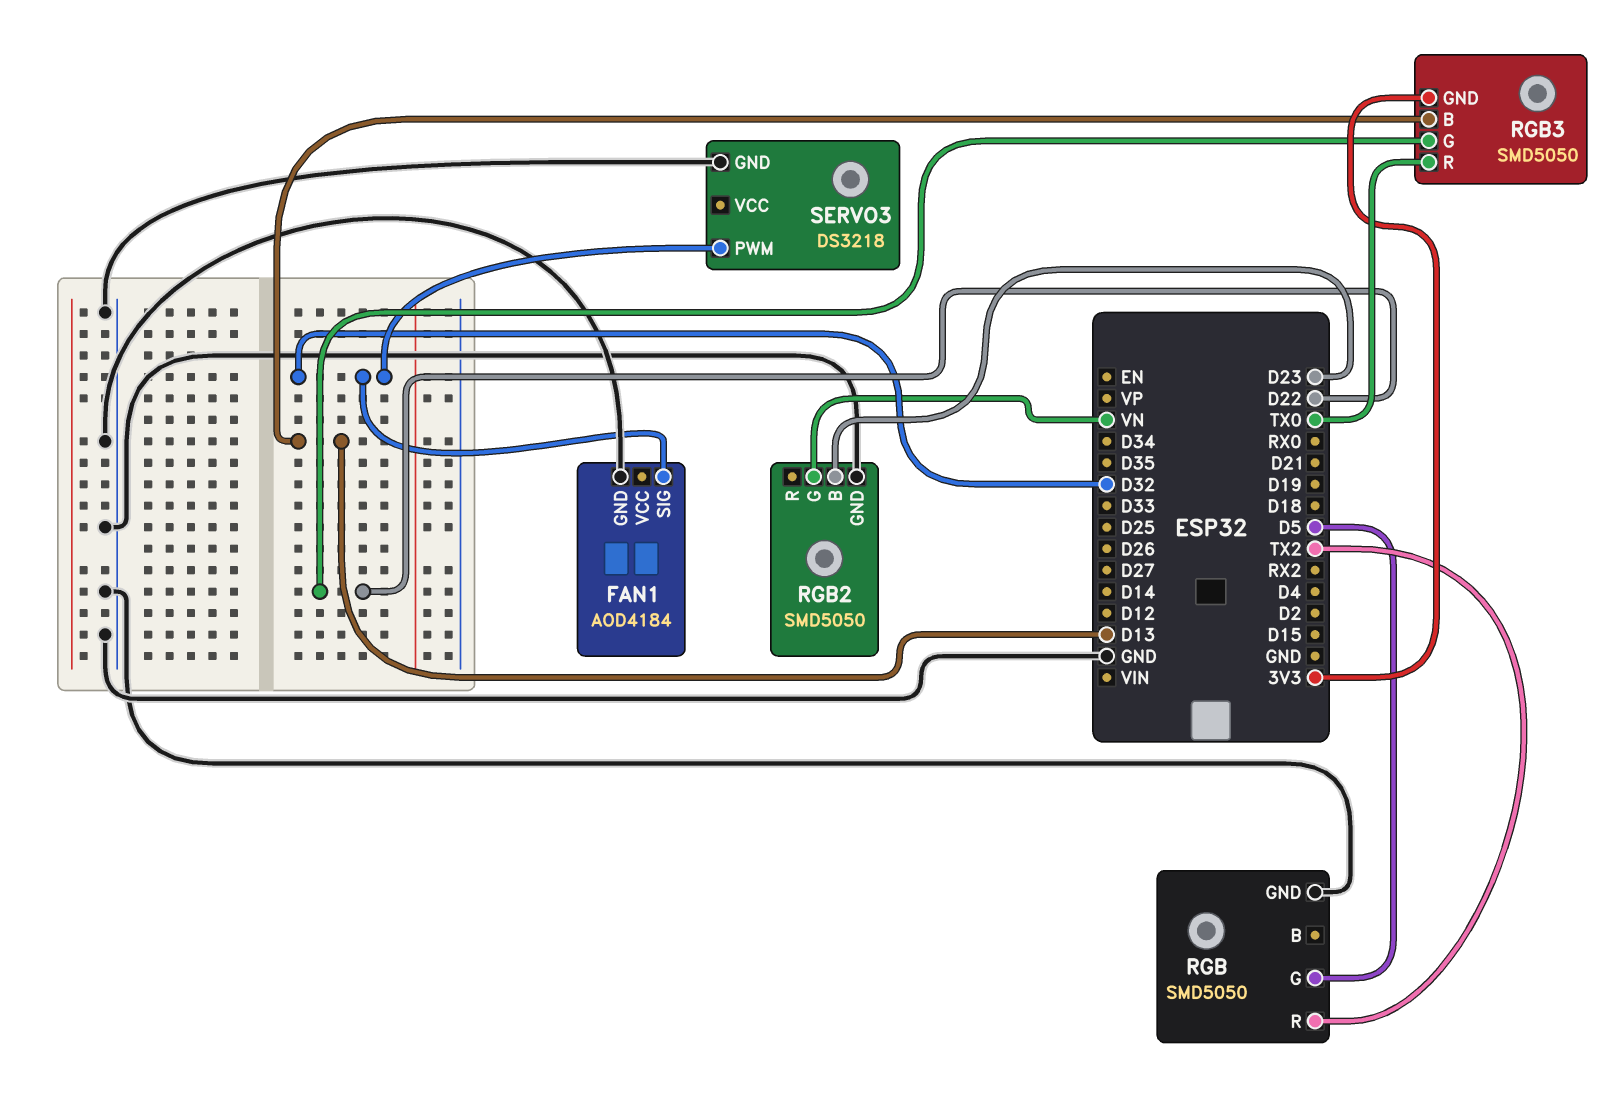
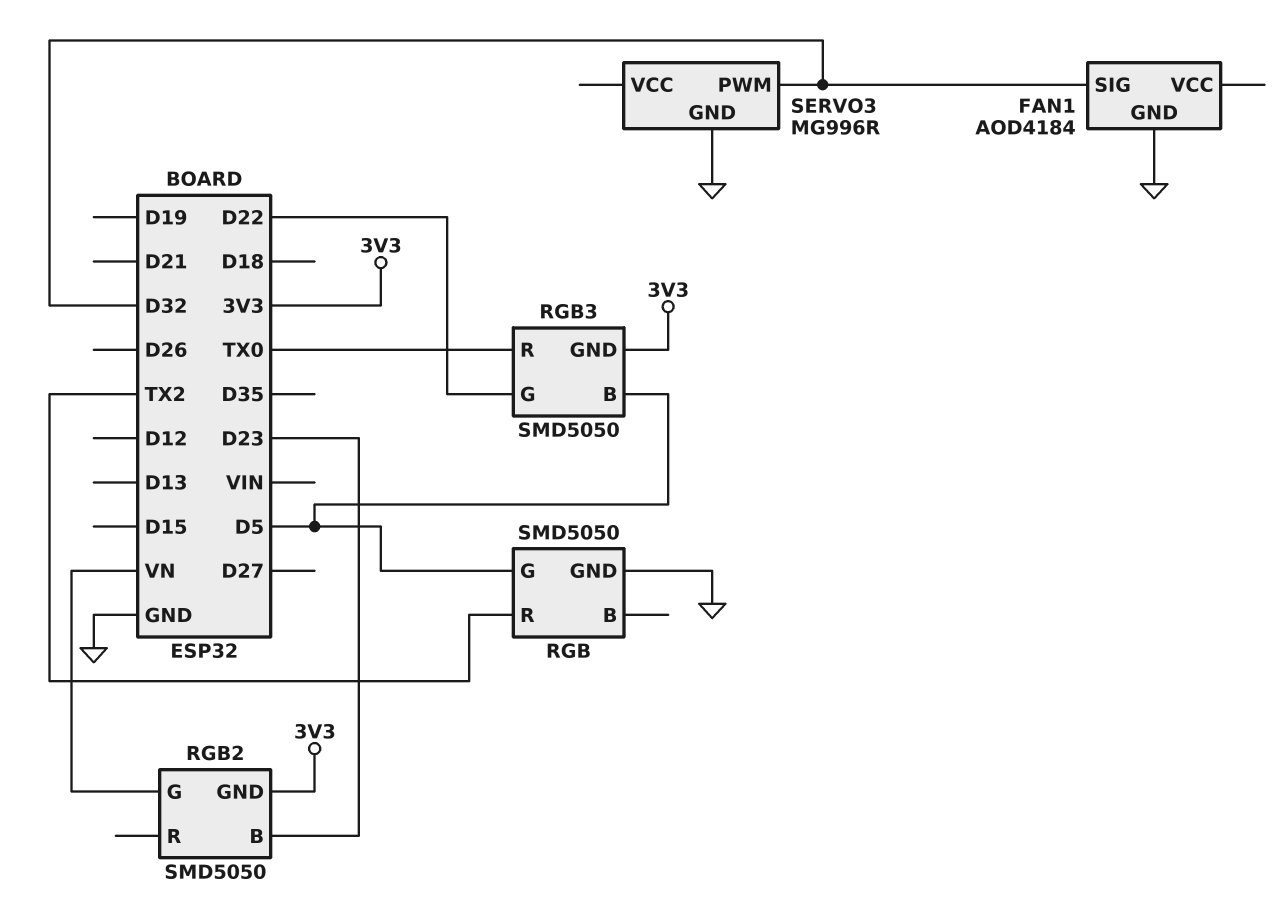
RGB2 pin GND: GND -> 3V3
RGB3 pin B: D13 -> D5
SERVO3: DS3218 -> MG996R

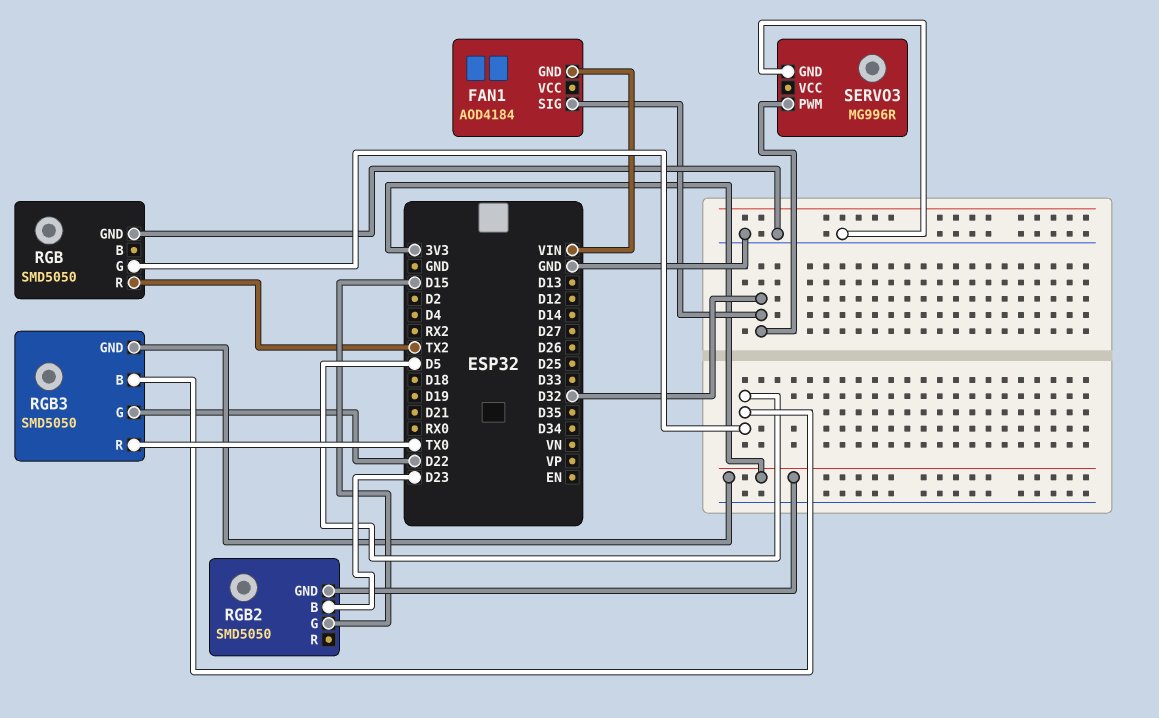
FAN1 pin GND: GND -> VIN
RGB2 pin G: VN -> D15

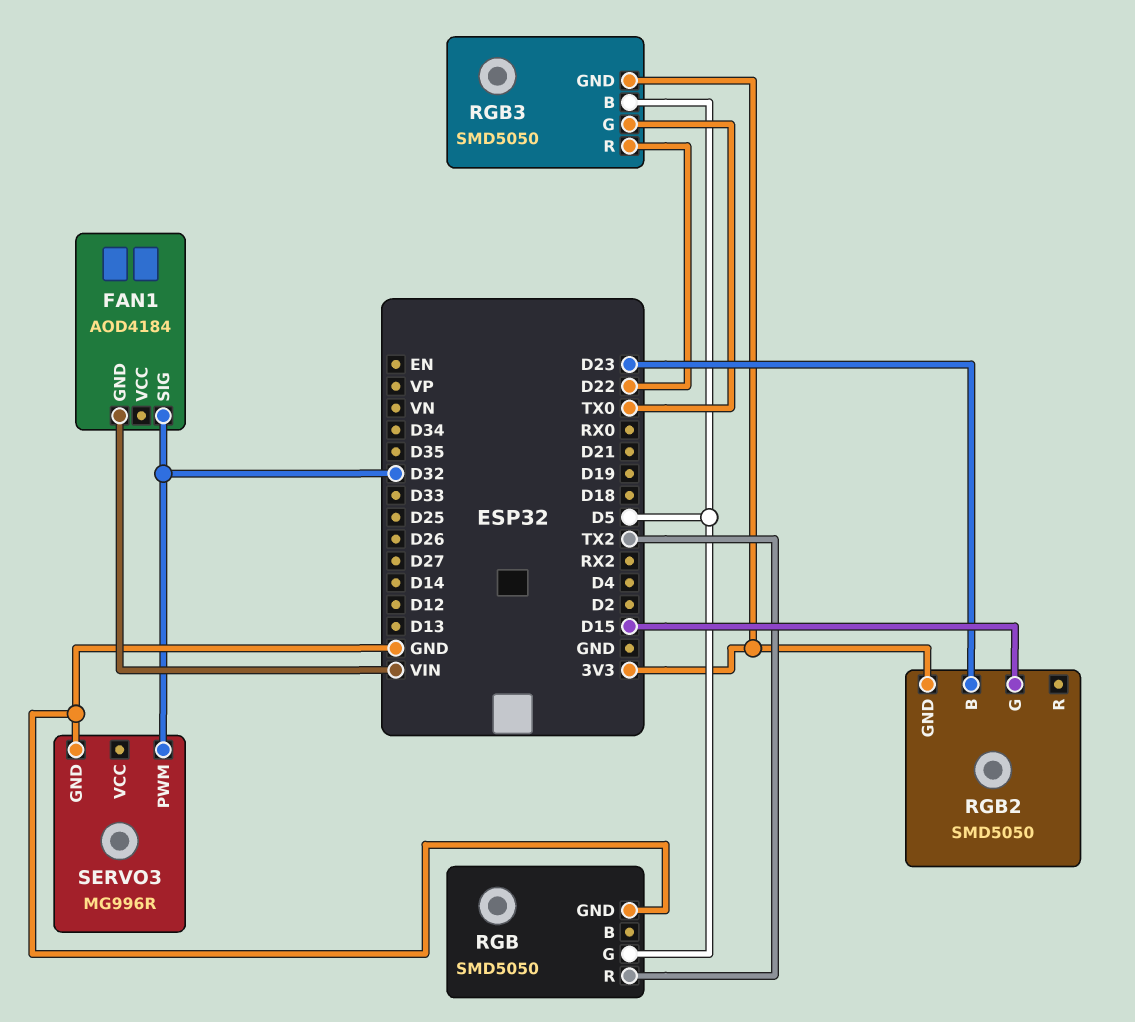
RGB3 pin G: D22 -> TX0
RGB3 pin R: TX0 -> D22

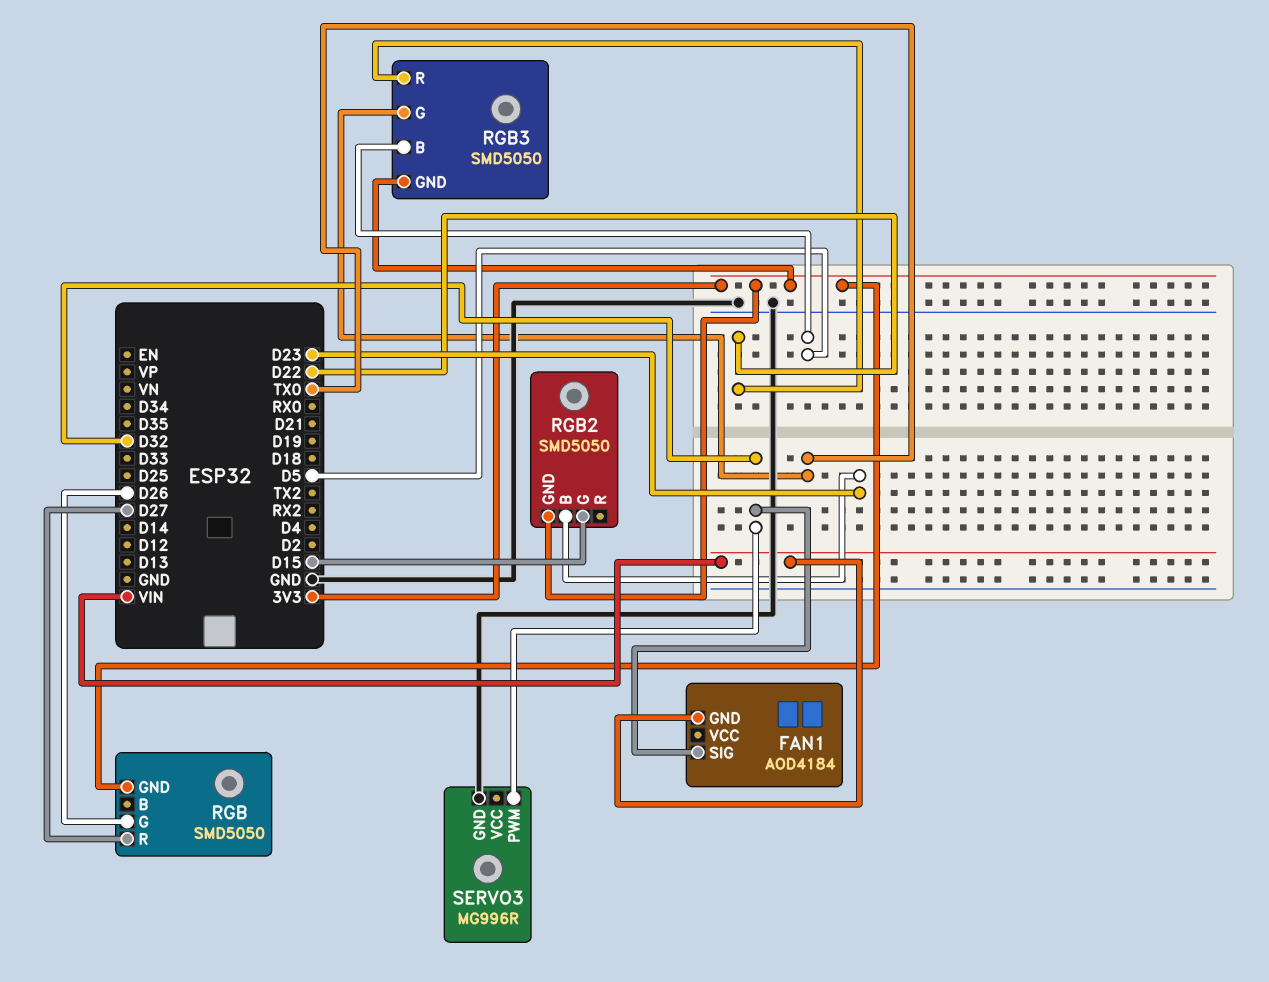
RGB pin G: D5 -> D26
RGB pin GND: GND -> 3V3
RGB pin R: TX2 -> D27

